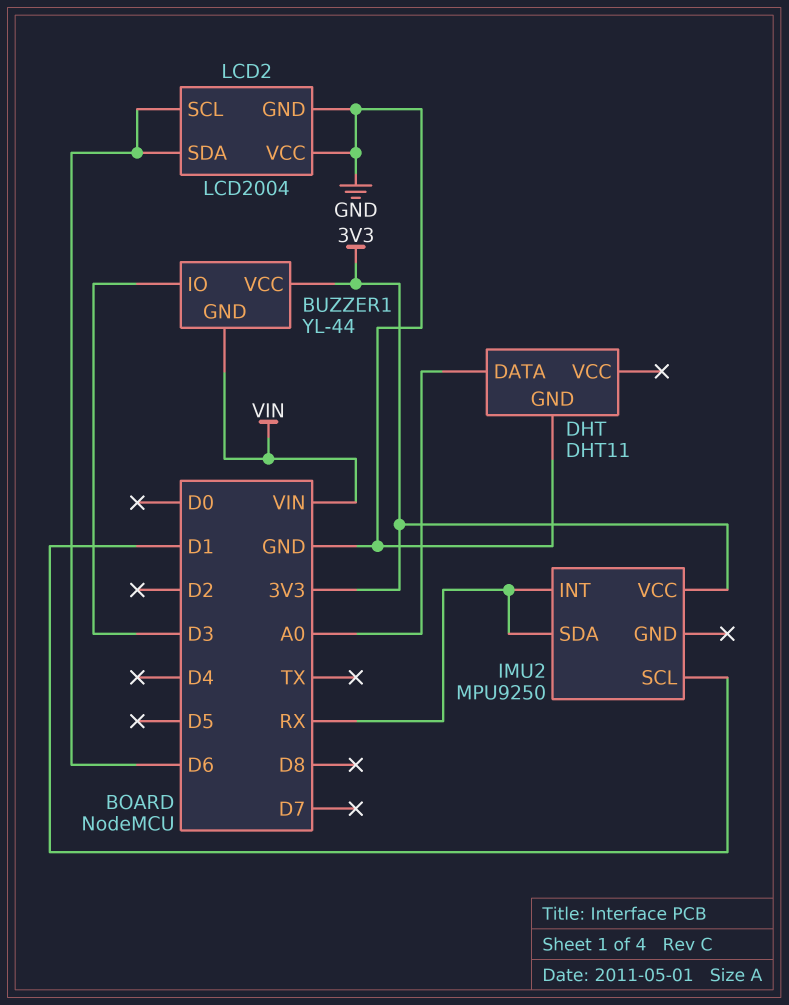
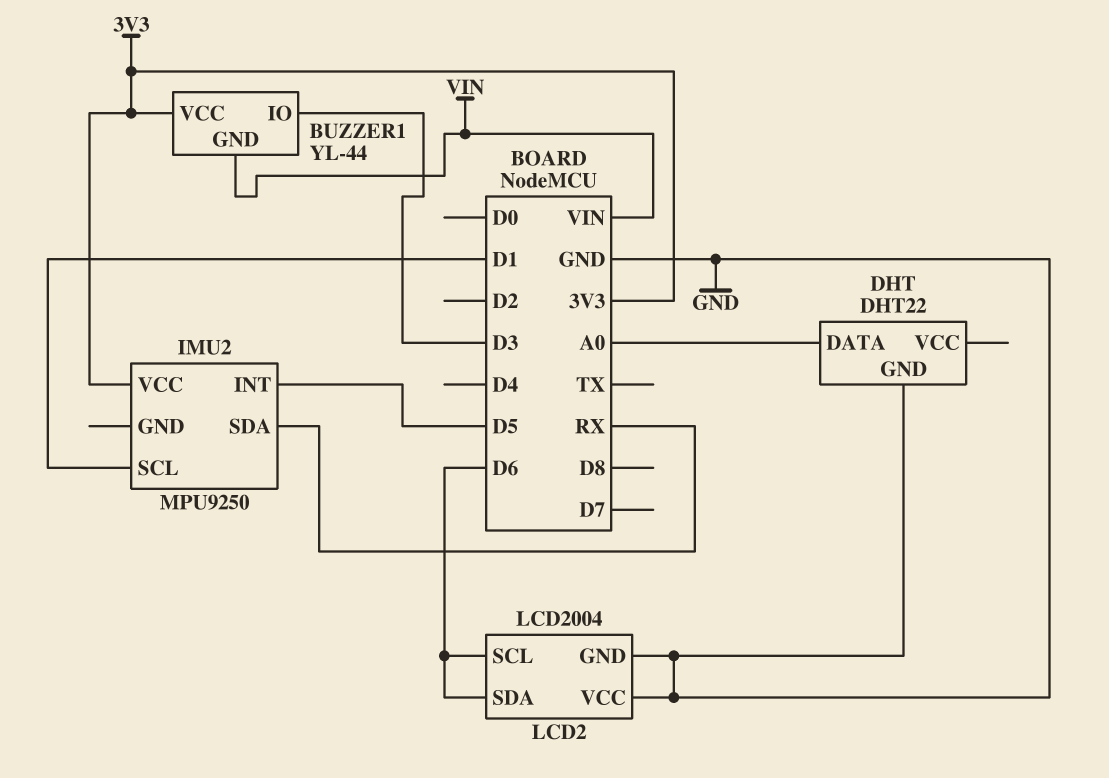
DHT: DHT11 -> DHT22
IMU2 pin INT: RX -> D5

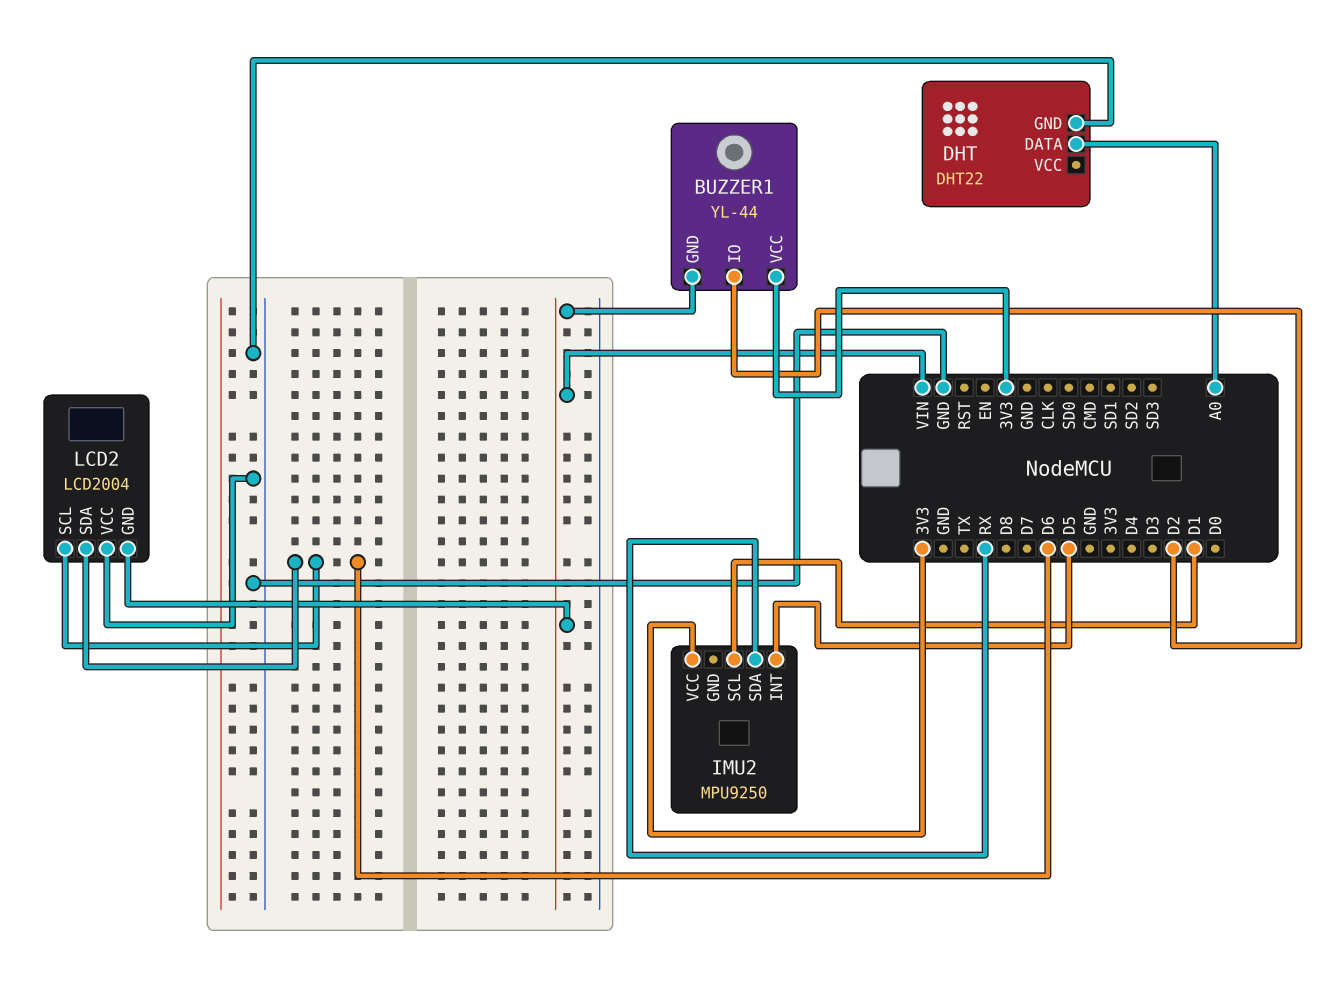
BUZZER1 pin IO: D3 -> D2
LCD2 pin GND: GND -> VIN

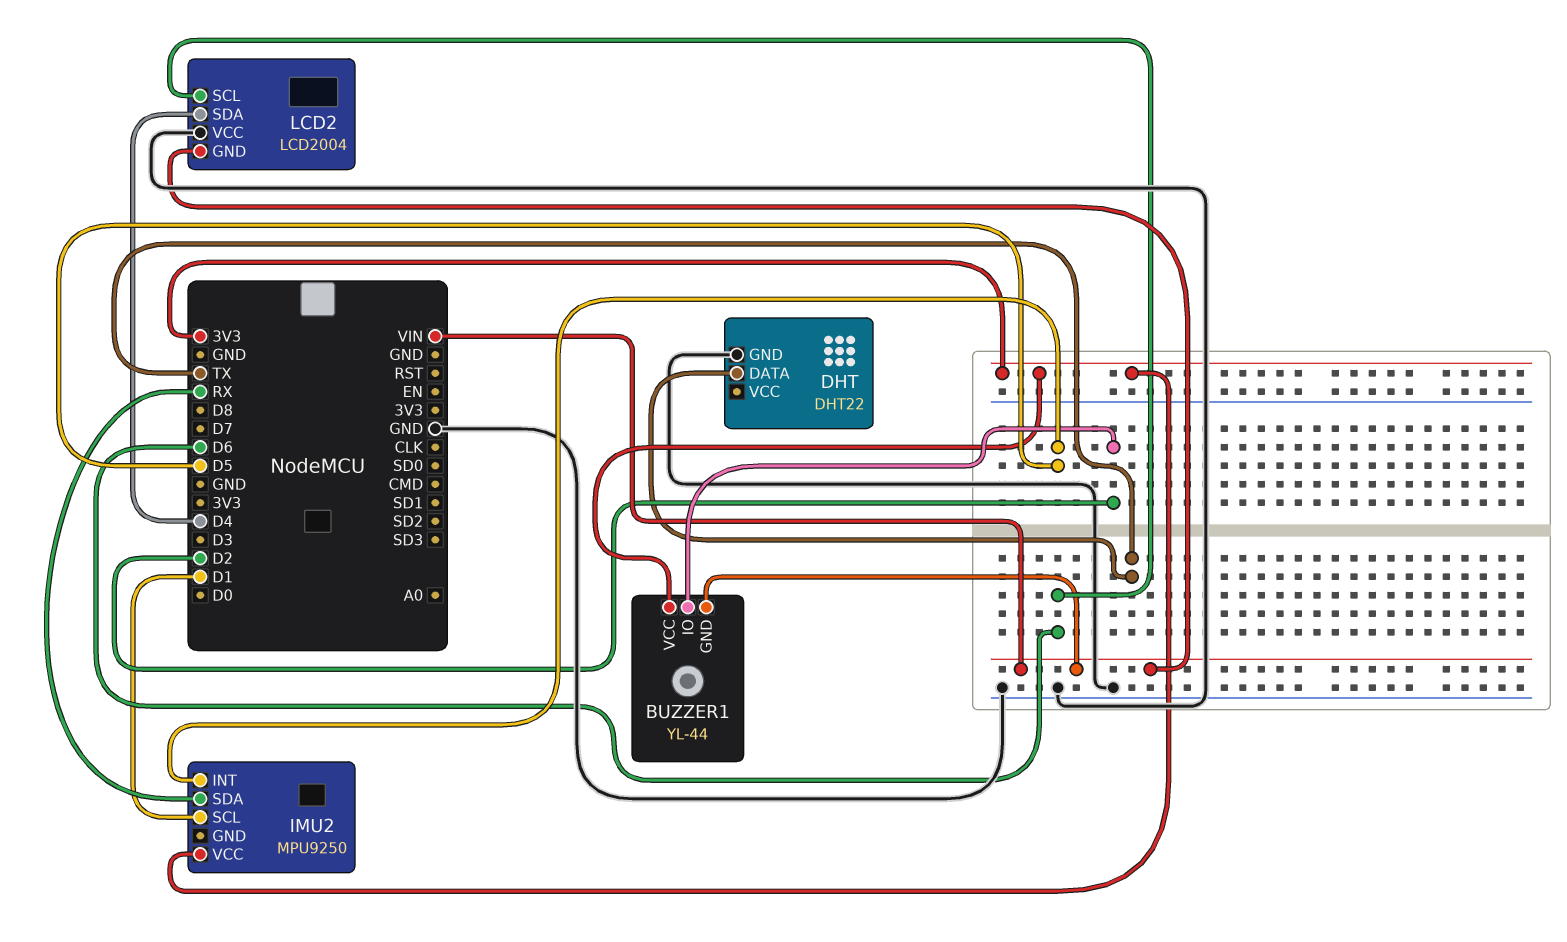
DHT pin DATA: A0 -> TX
LCD2 pin SDA: D6 -> D4

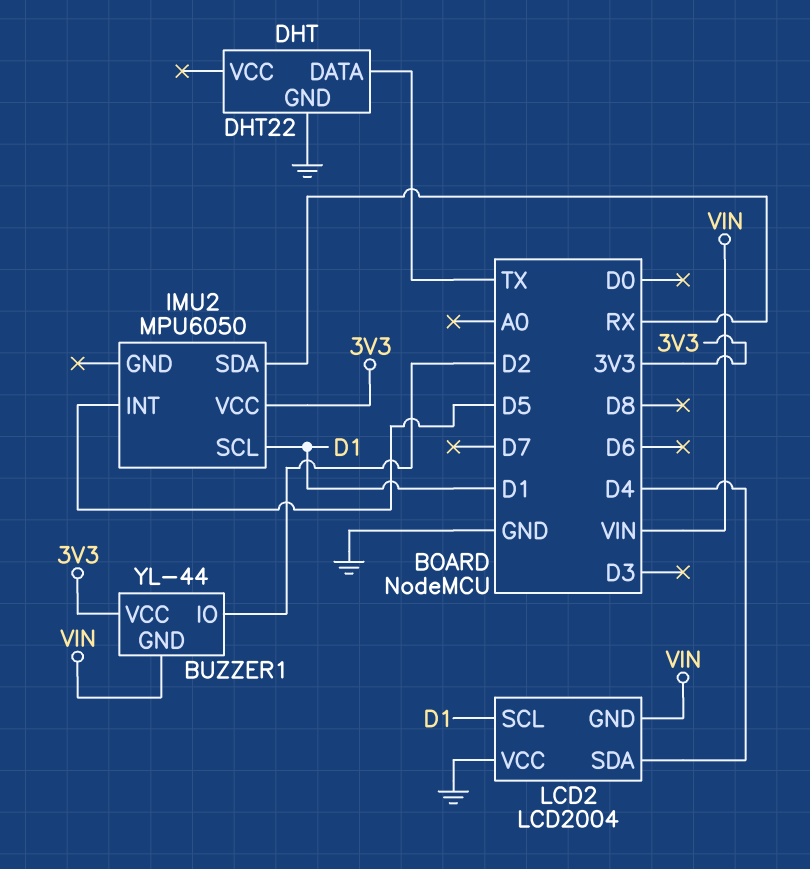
IMU2: MPU9250 -> MPU6050
LCD2 pin SCL: D6 -> D1

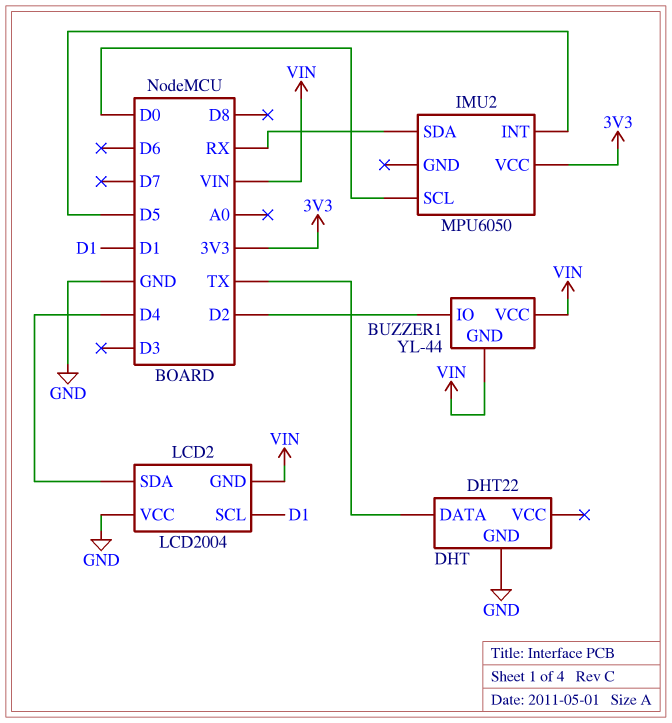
BUZZER1 pin VCC: 3V3 -> VIN
IMU2 pin SCL: D1 -> D0

